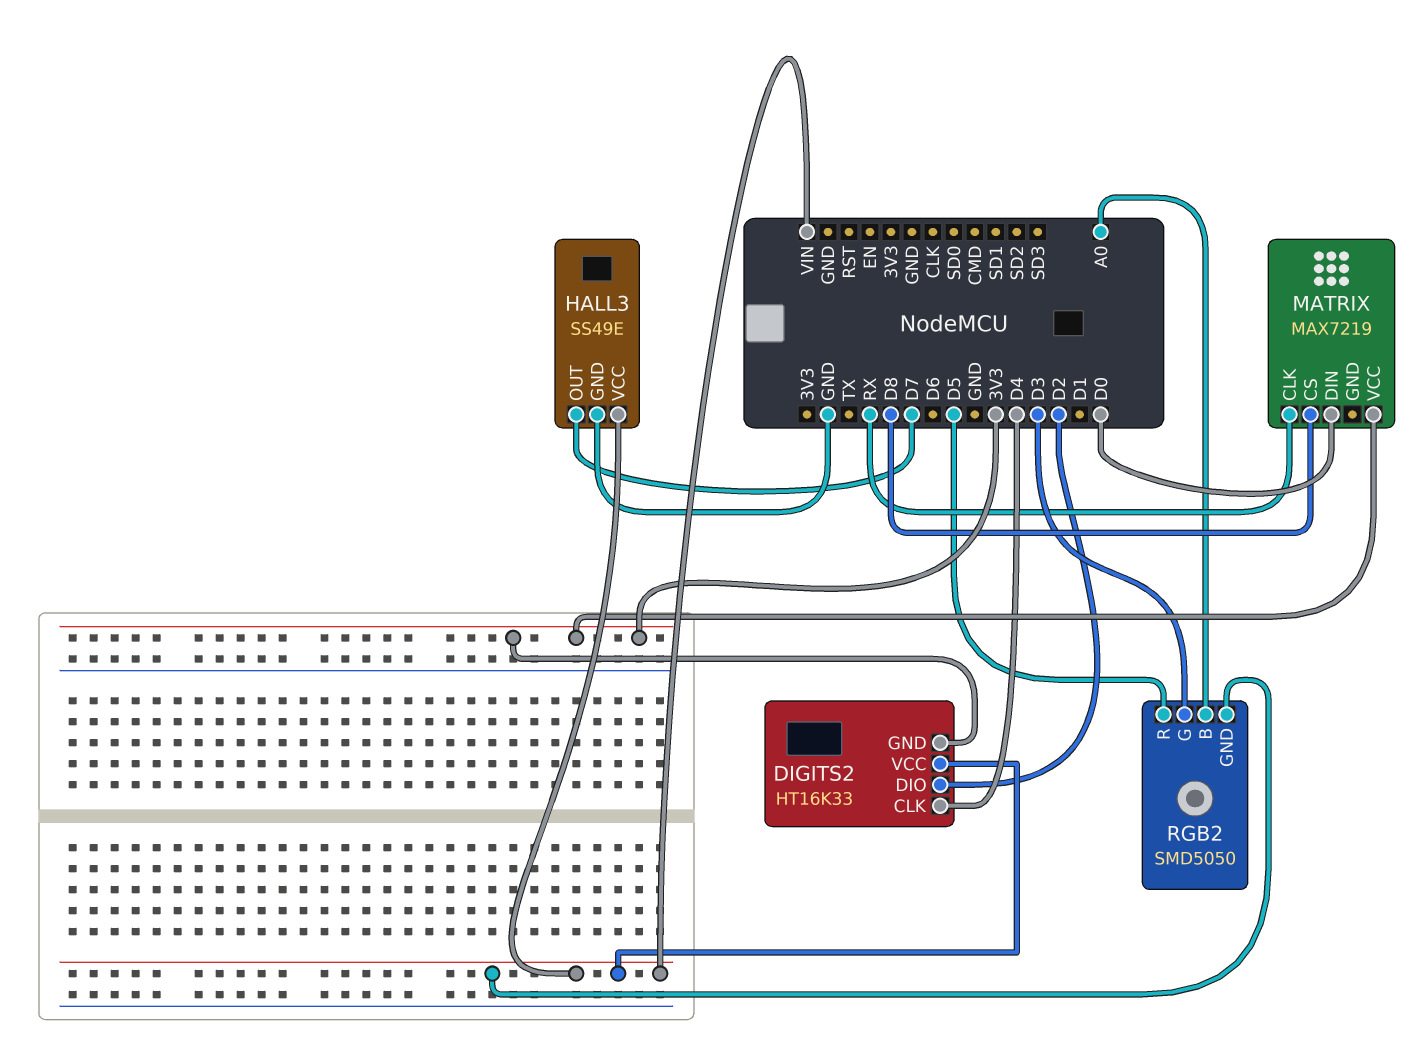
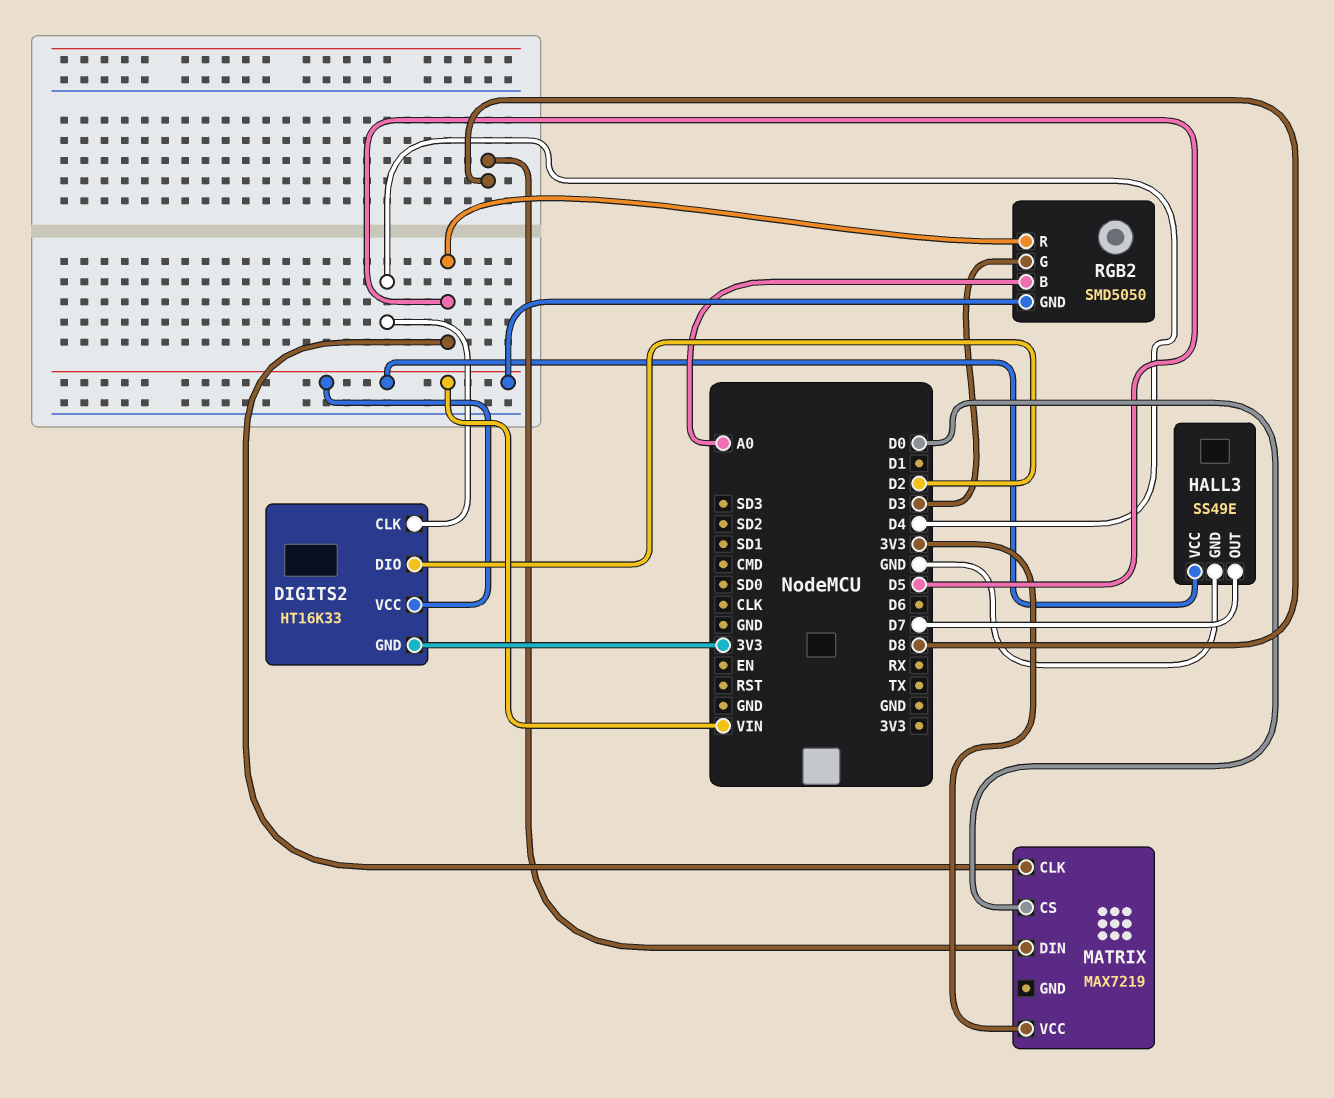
MATRIX pin CLK: RX -> D5
MATRIX pin CS: D8 -> D0
MATRIX pin DIN: D0 -> D8

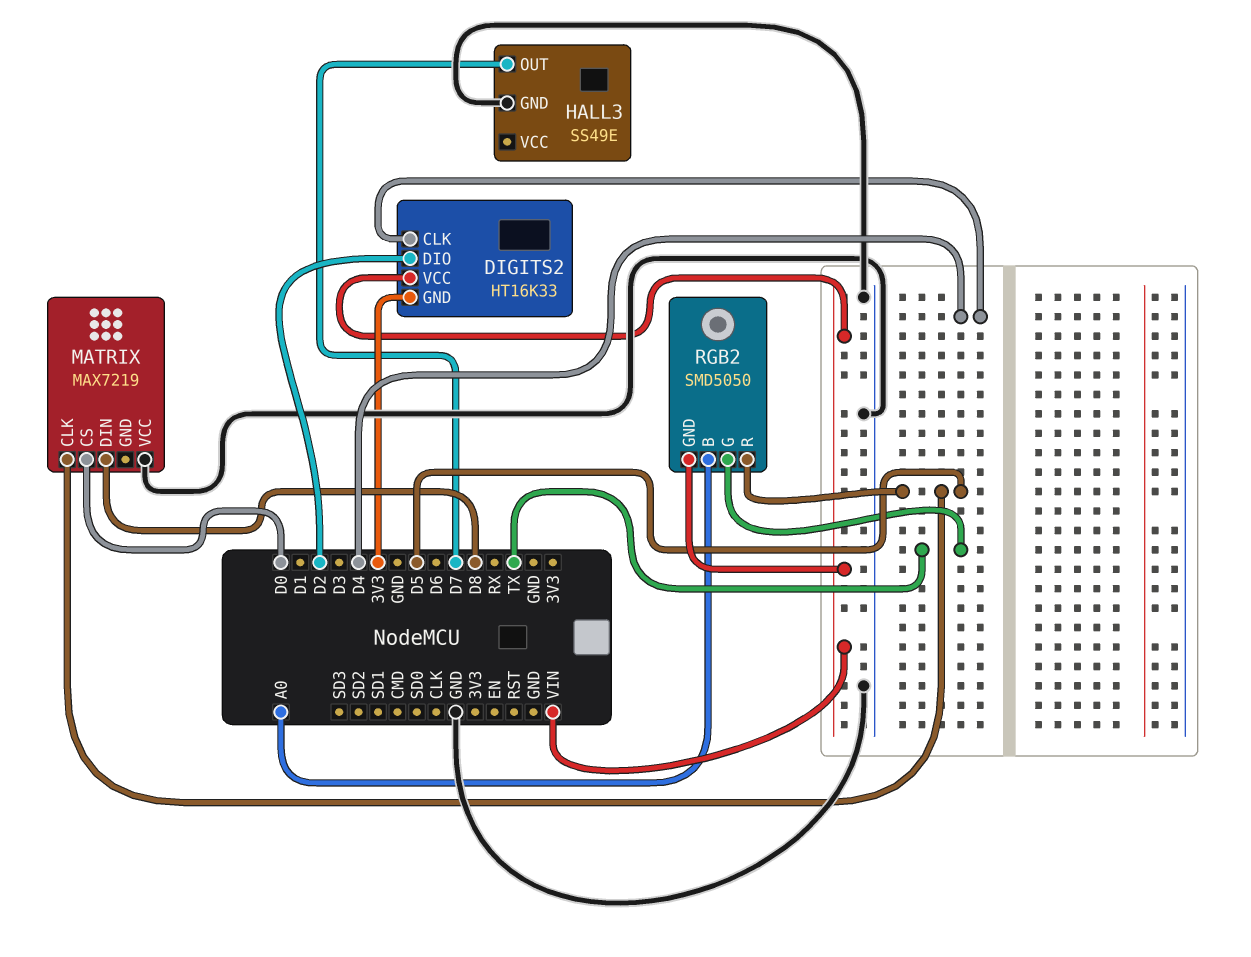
HALL3 pin VCC: VIN -> none
MATRIX pin VCC: 3V3 -> GND
RGB2 pin G: D3 -> TX

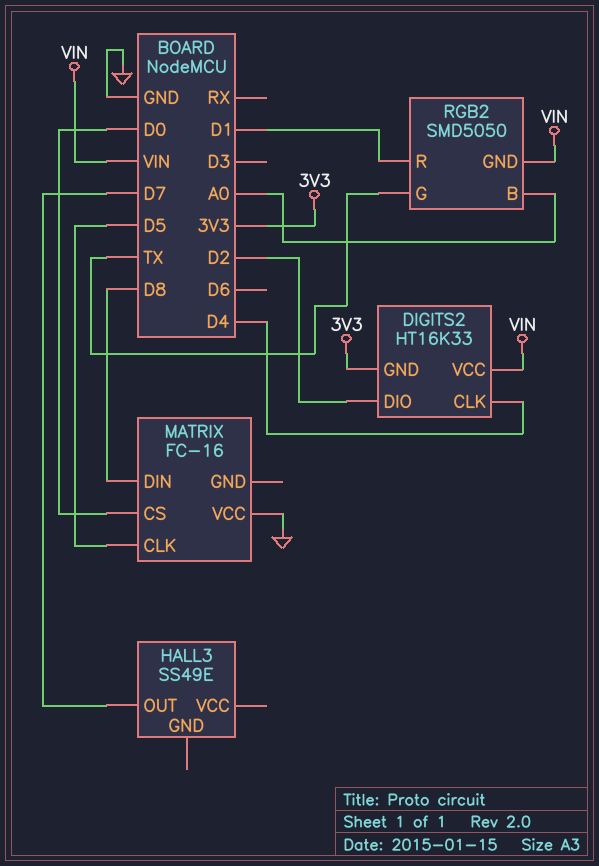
HALL3 pin GND: GND -> none
MATRIX: MAX7219 -> FC-16
RGB2 pin R: D5 -> D1

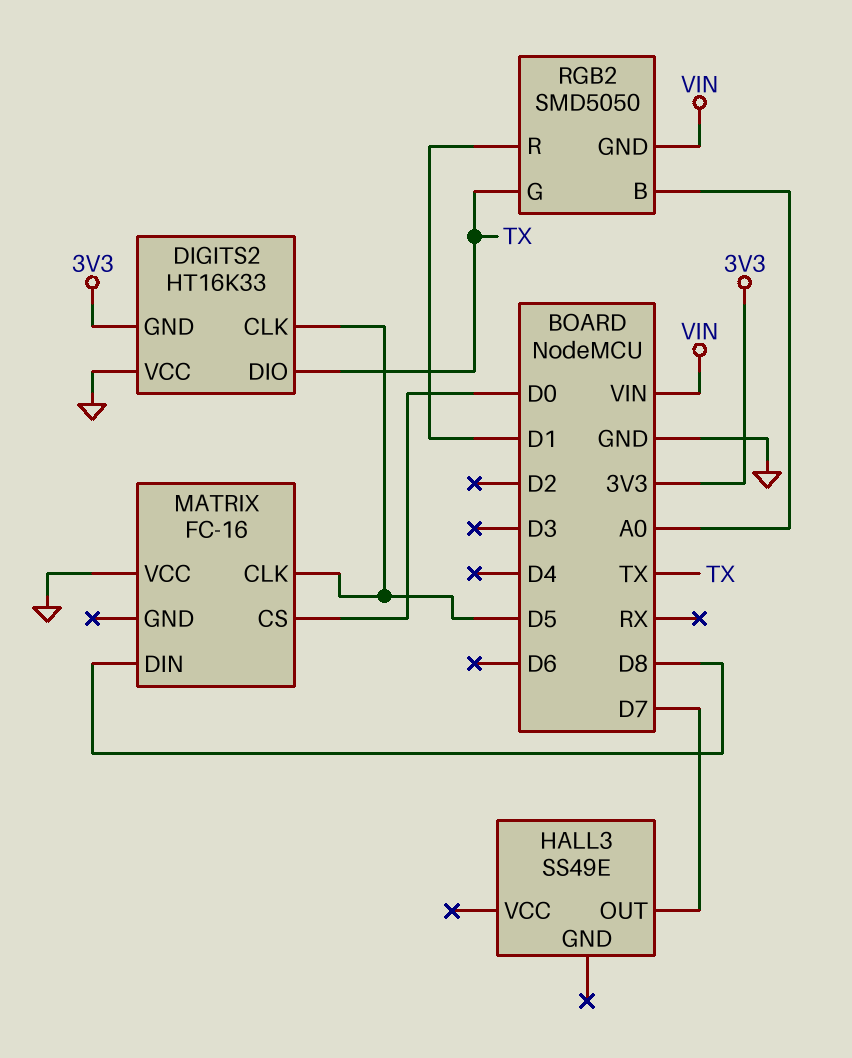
DIGITS2 pin CLK: D4 -> D5
DIGITS2 pin DIO: D2 -> TX
DIGITS2 pin VCC: VIN -> GND

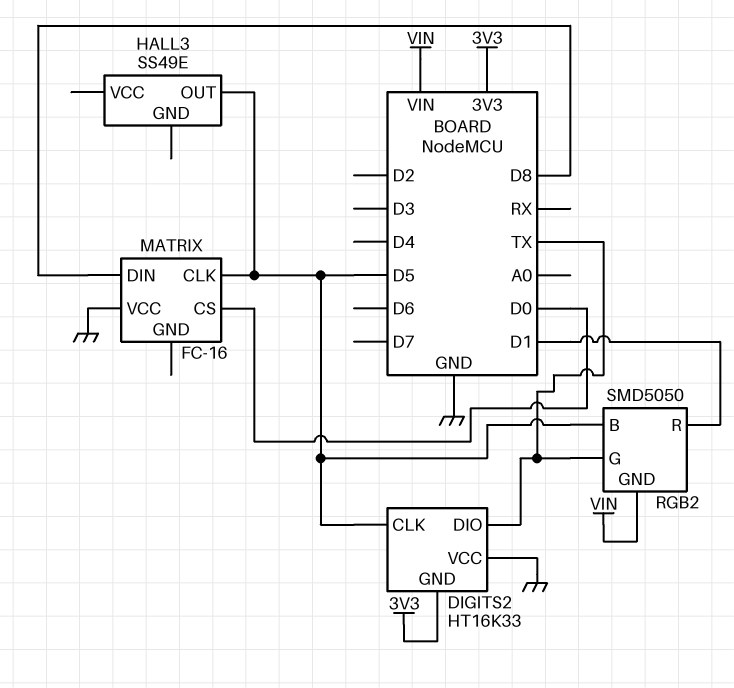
HALL3 pin OUT: D7 -> D5
RGB2 pin B: A0 -> D5

